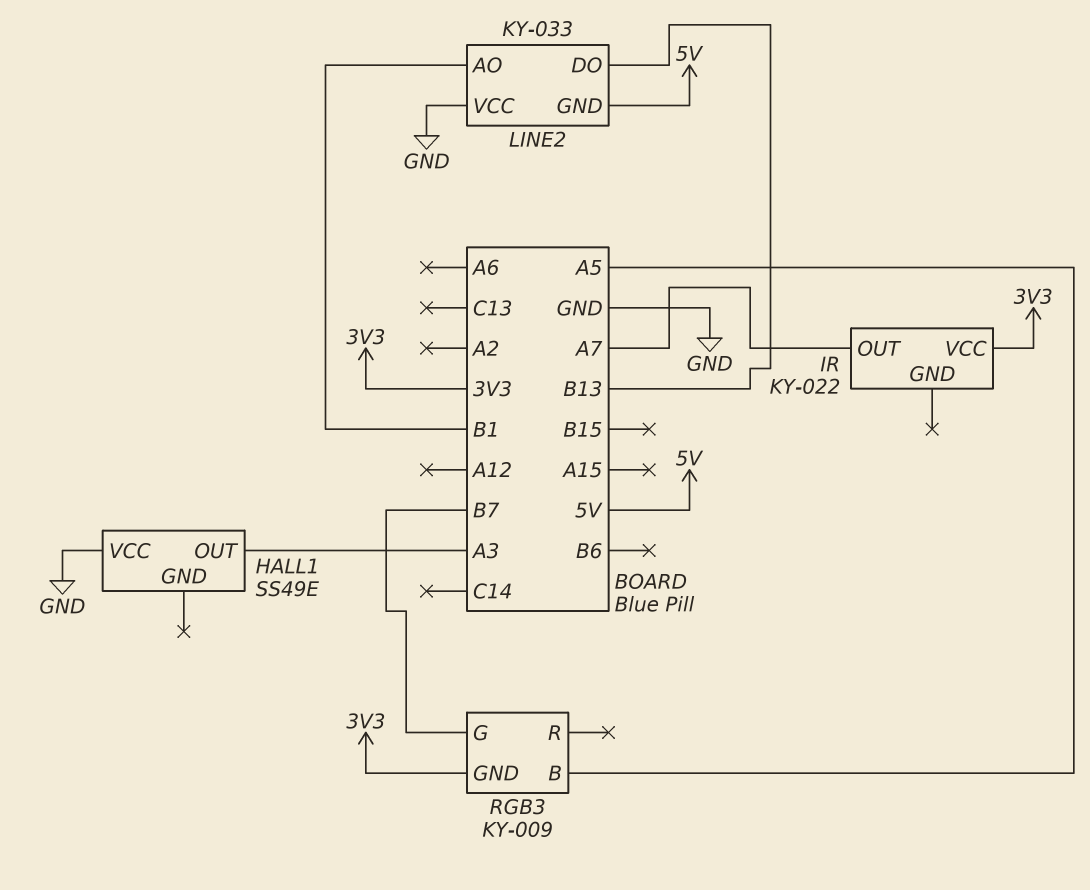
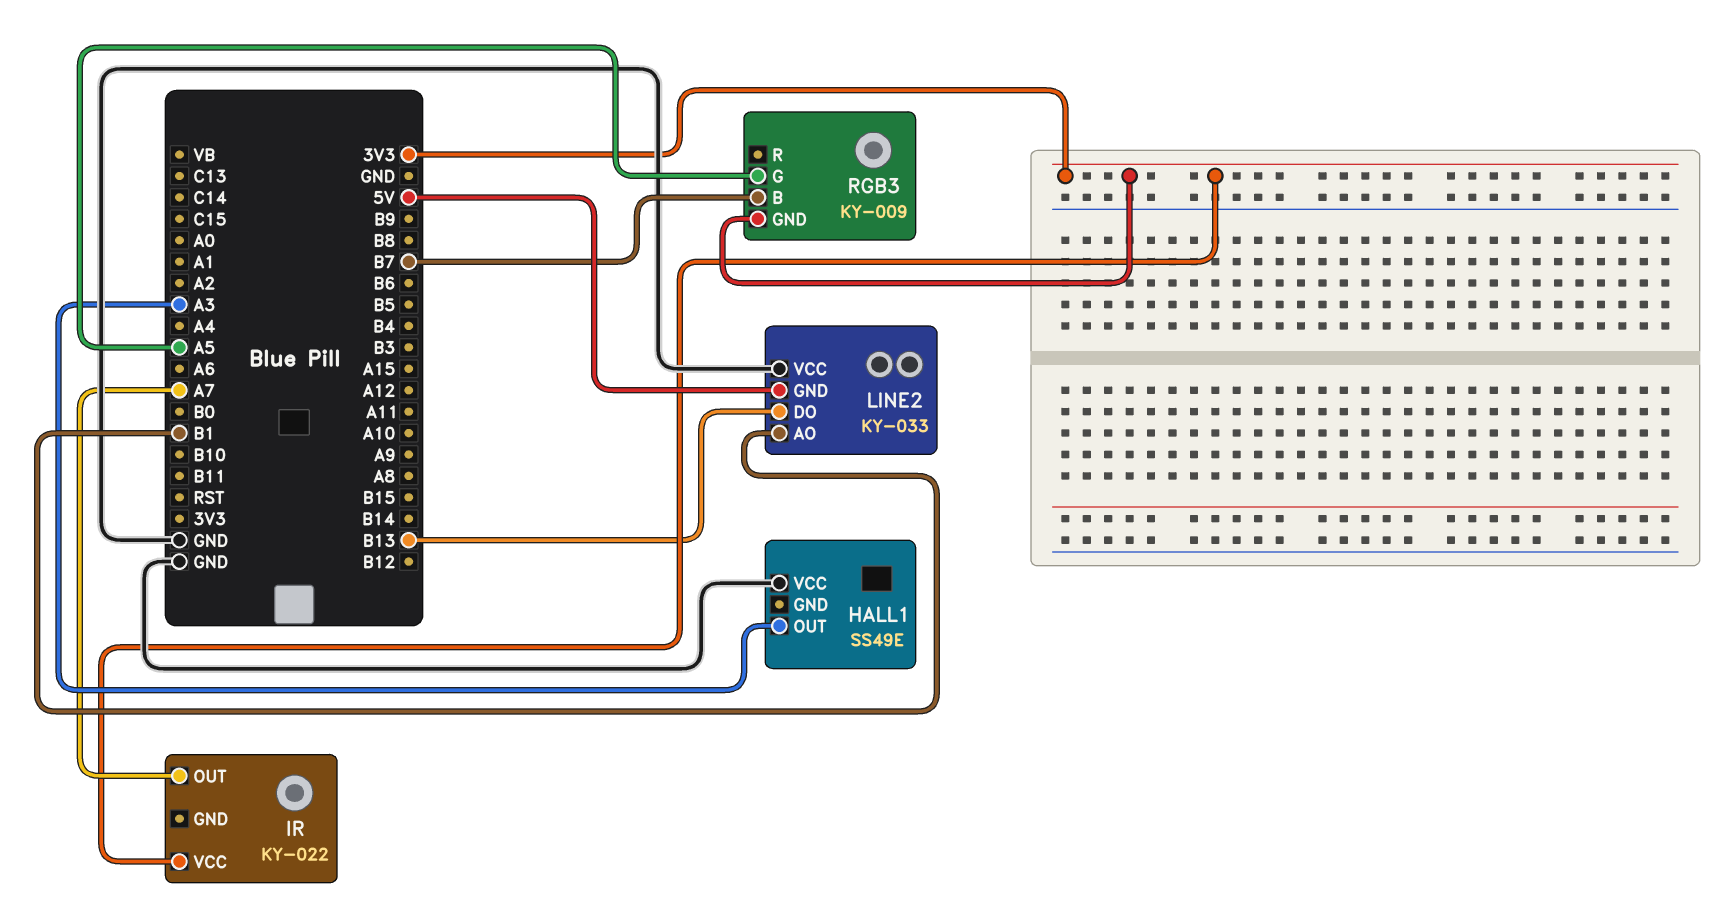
RGB3 pin B: A5 -> B7
RGB3 pin G: B7 -> A5

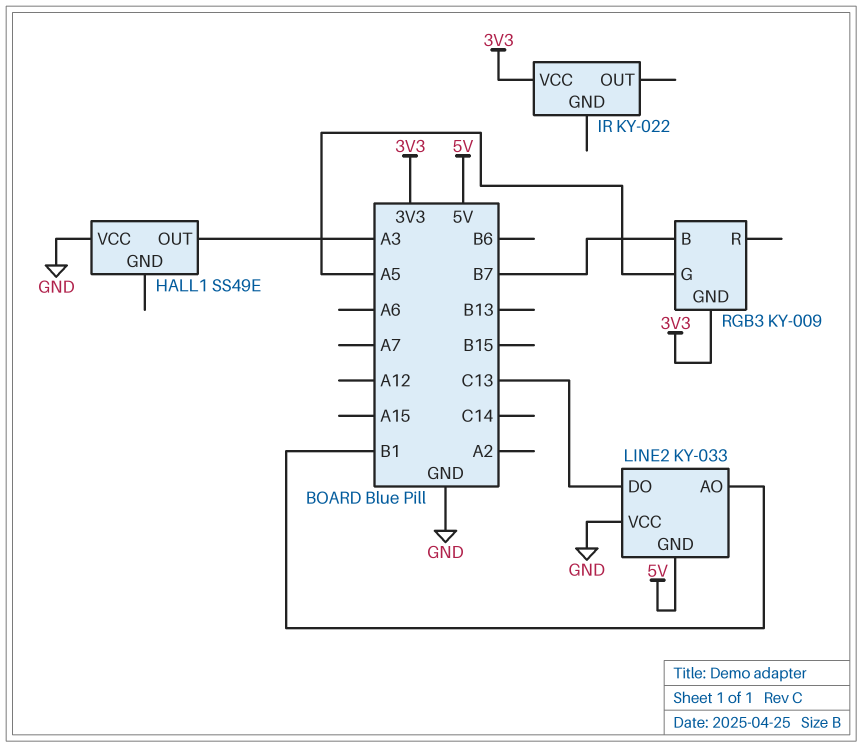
IR pin OUT: A7 -> none
LINE2 pin DO: B13 -> C13

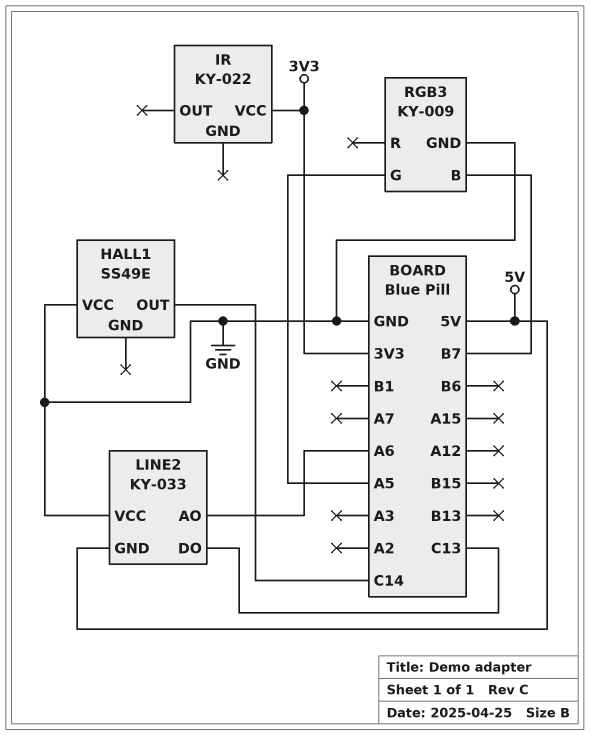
HALL1 pin OUT: A3 -> C14
LINE2 pin AO: B1 -> A6
RGB3 pin GND: 3V3 -> GND

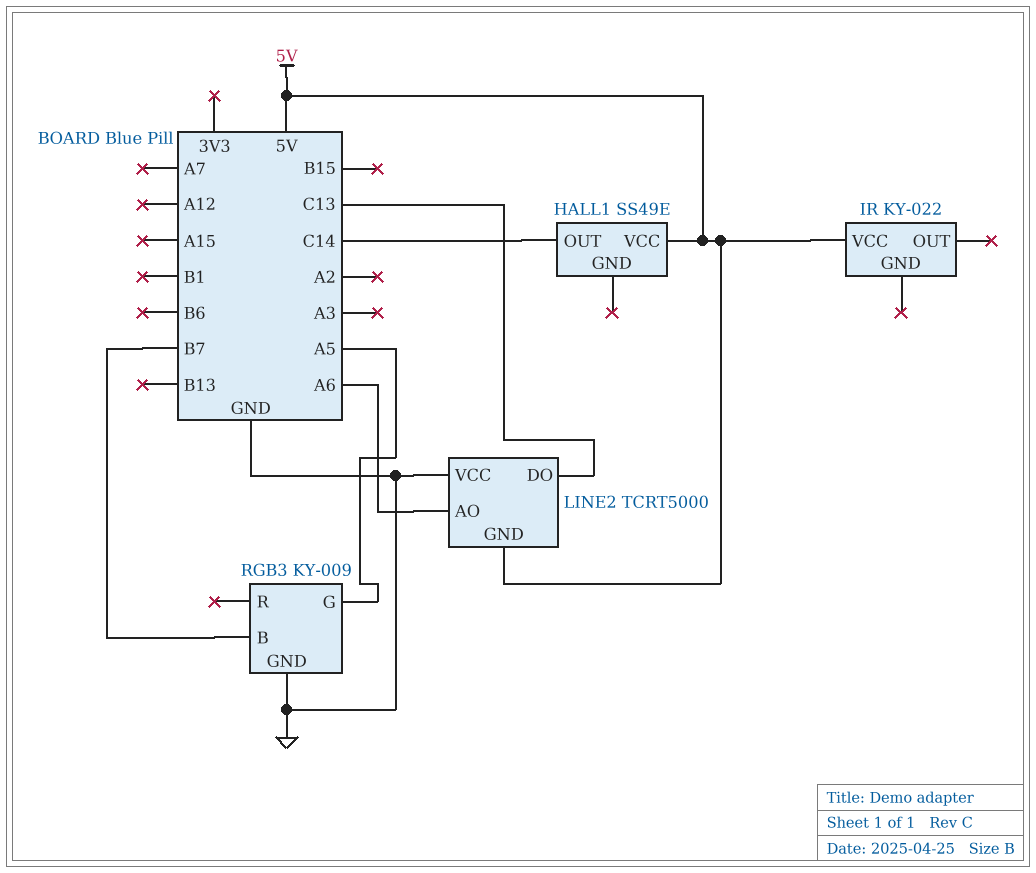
HALL1 pin VCC: GND -> 5V
IR pin VCC: 3V3 -> 5V
LINE2: KY-033 -> TCRT5000

